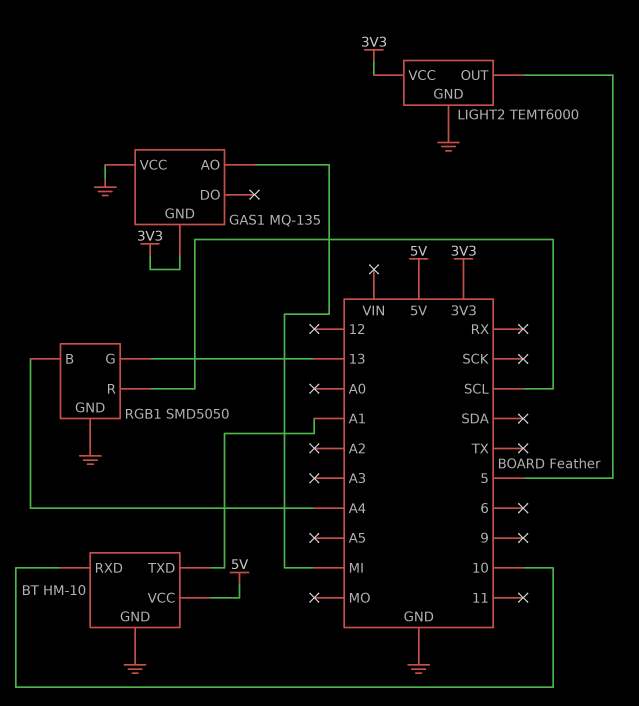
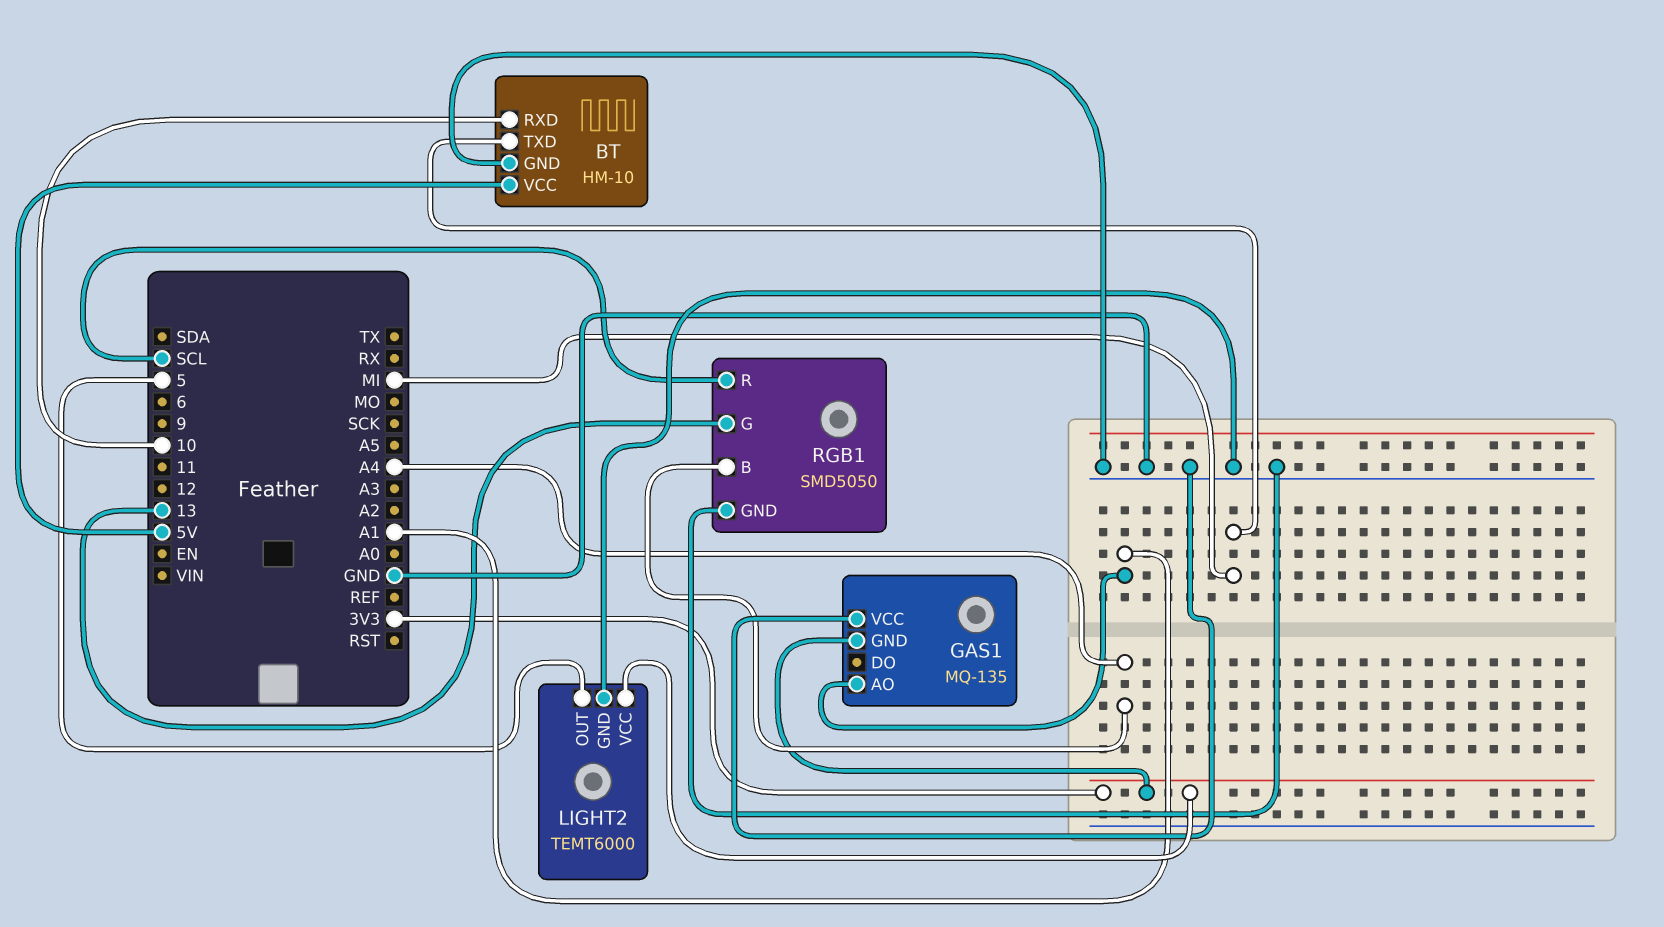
BT pin TXD: A1 -> MI
GAS1 pin AO: MI -> A1

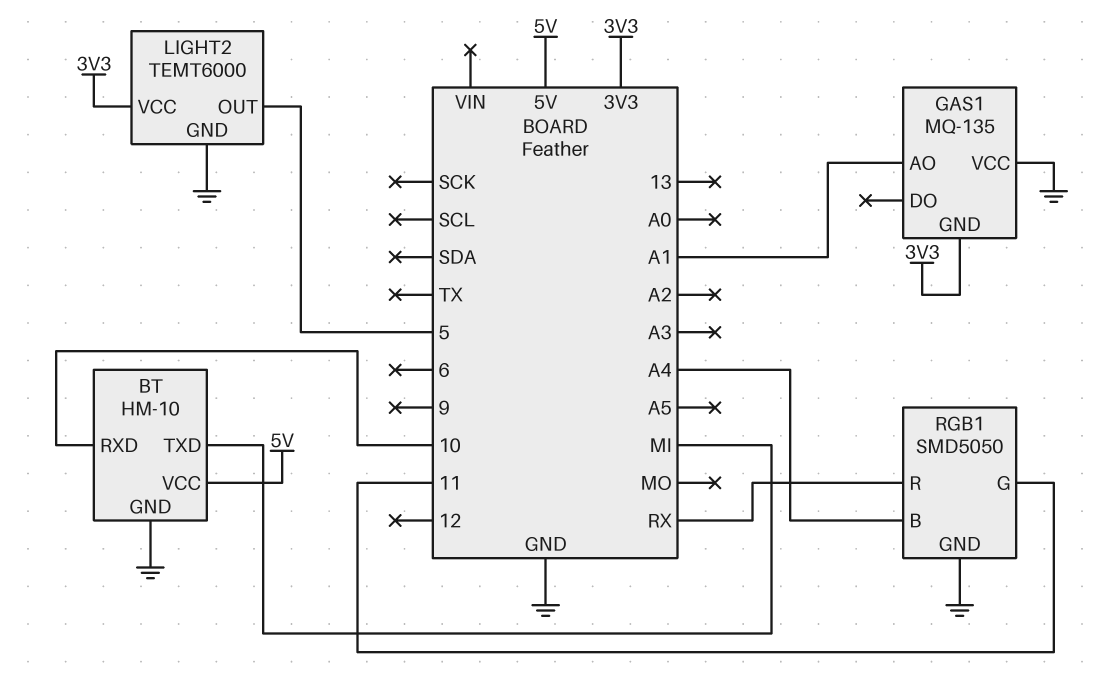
RGB1 pin G: 13 -> 11
RGB1 pin R: SCL -> RX

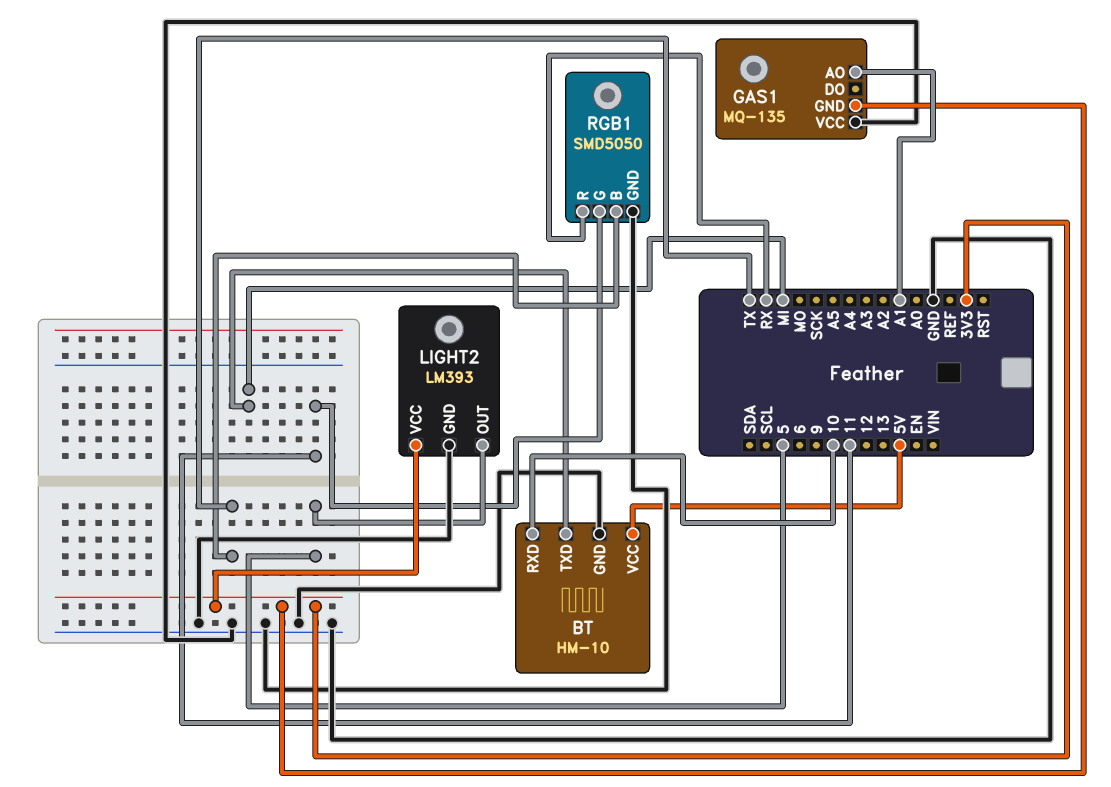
LIGHT2: TEMT6000 -> LM393
RGB1 pin B: A4 -> TX

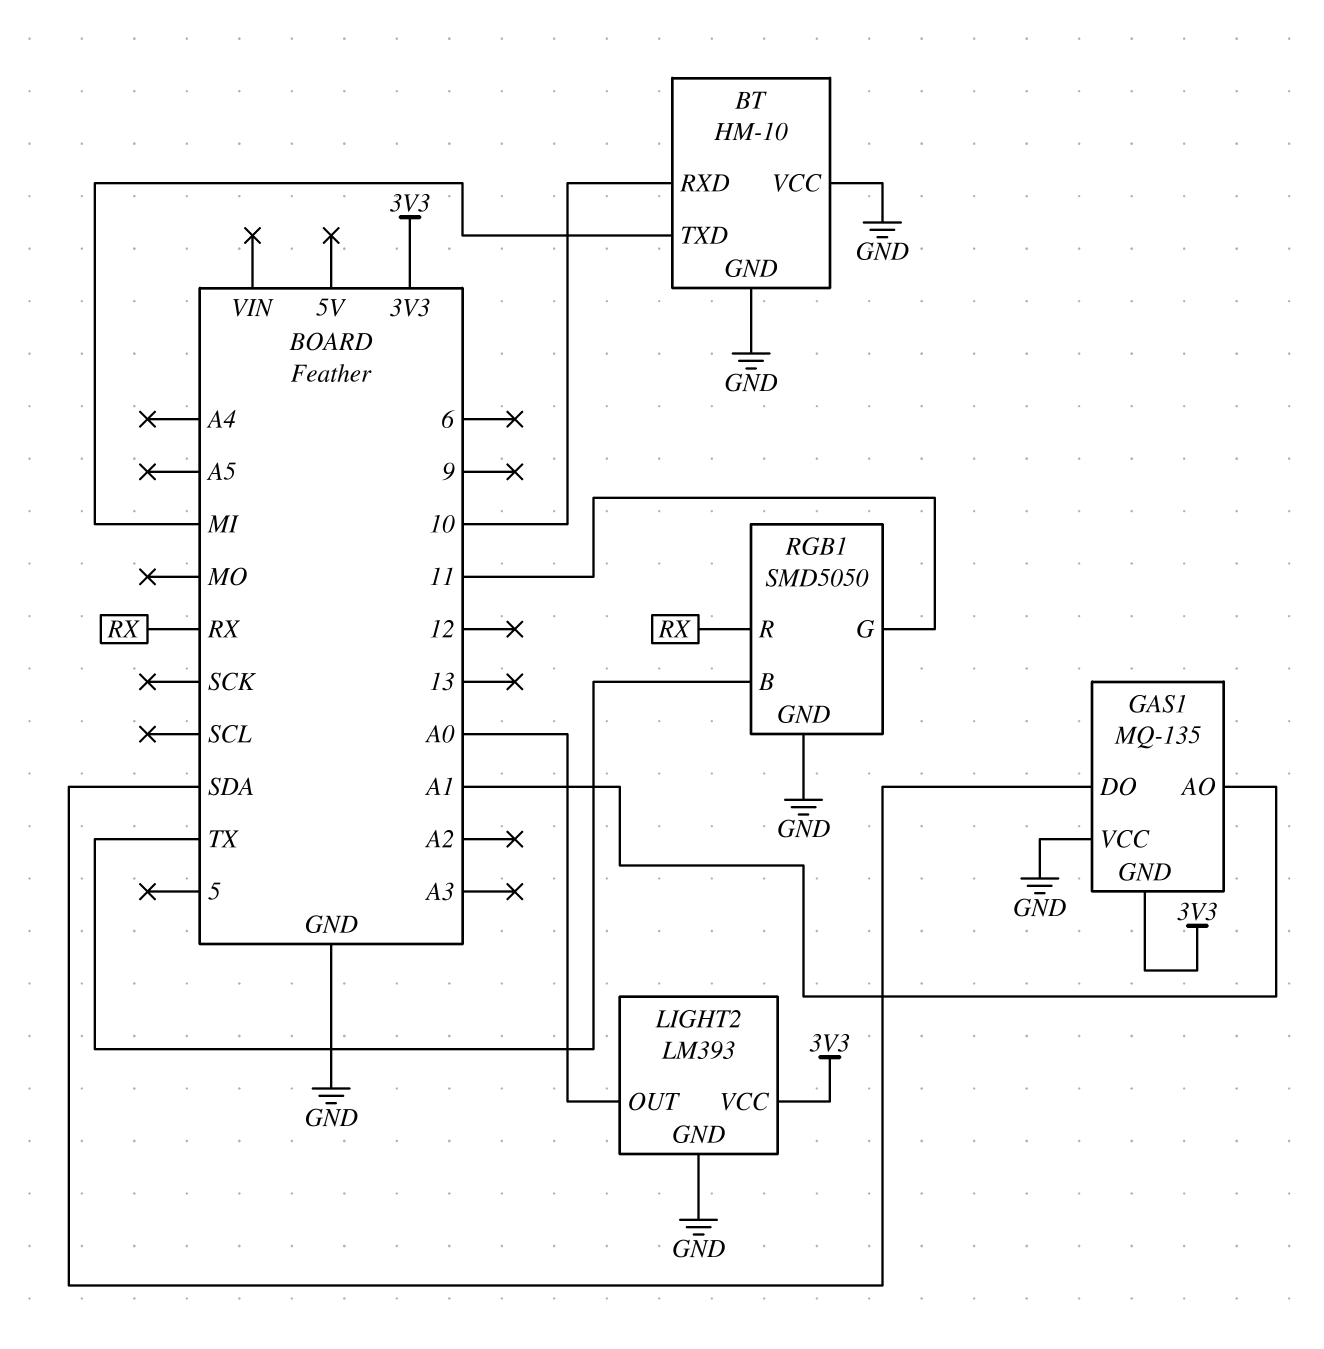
BT pin VCC: 5V -> GND
GAS1 pin DO: none -> SDA
LIGHT2 pin OUT: 5 -> A0

